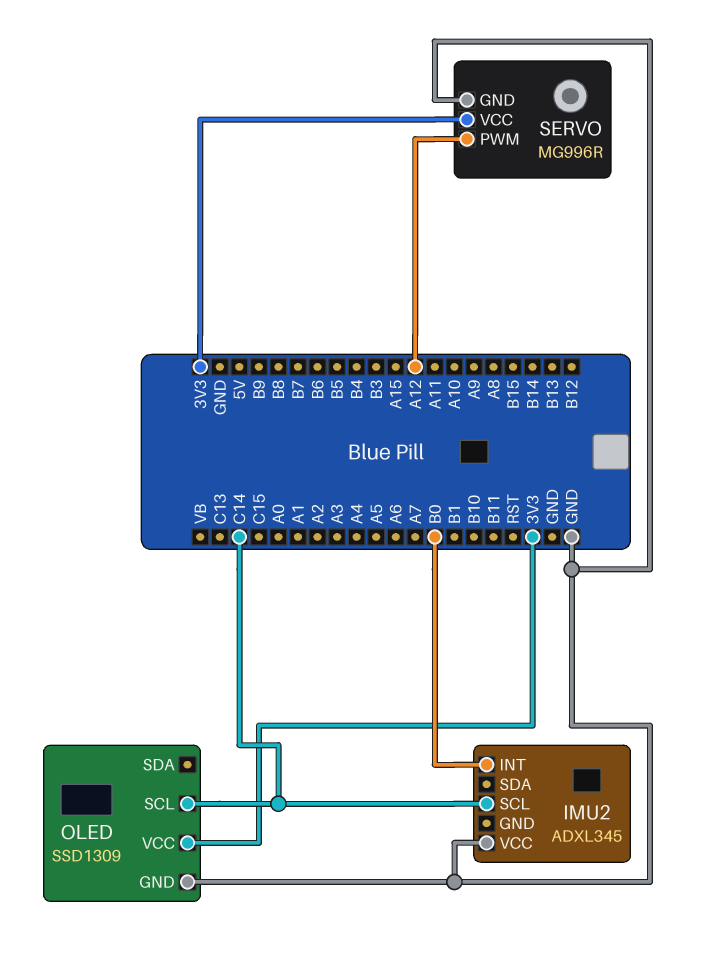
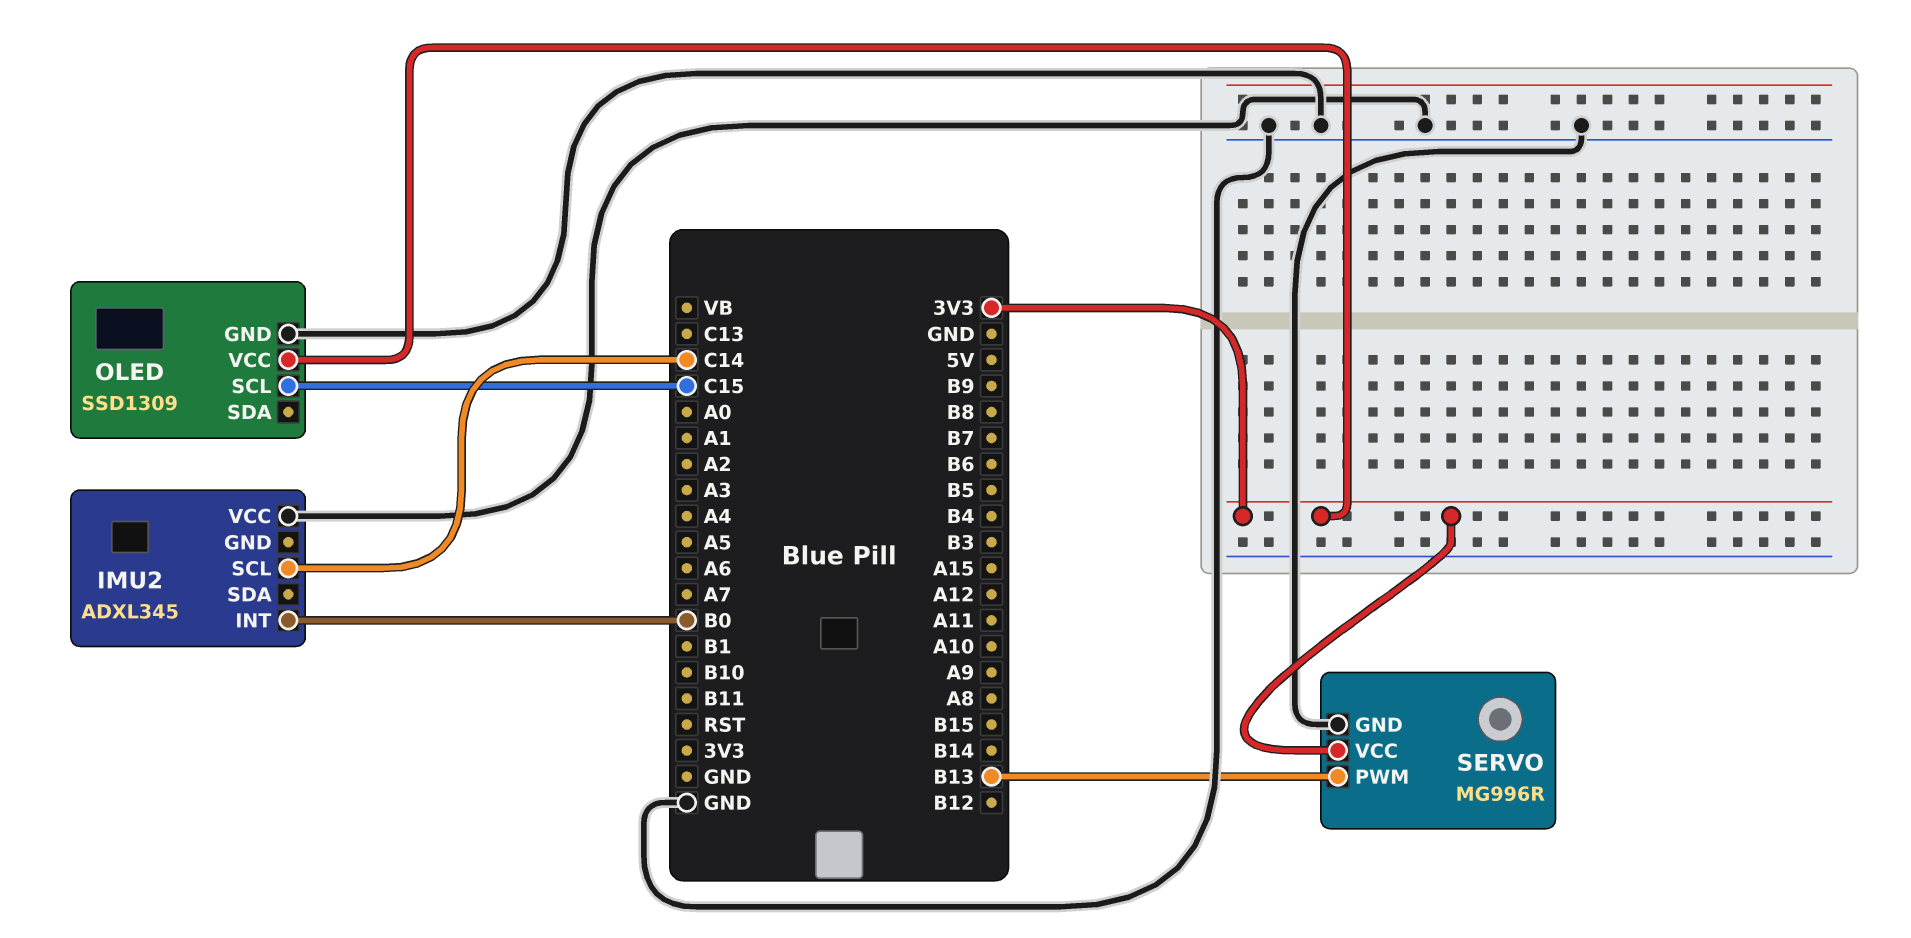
OLED pin SCL: C14 -> C15
SERVO pin PWM: A12 -> B13

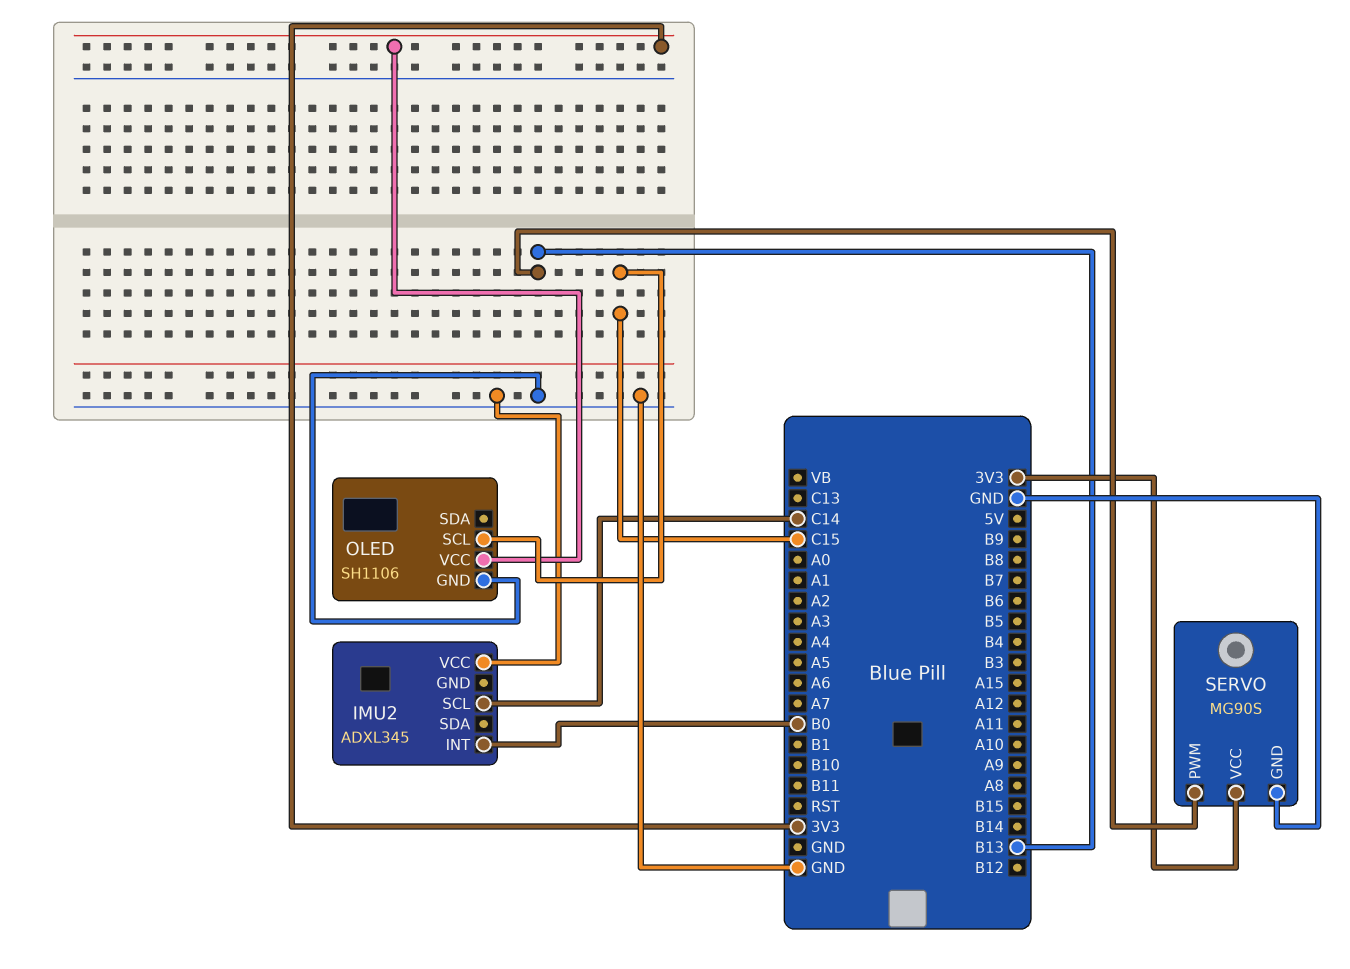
OLED: SSD1309 -> SH1106
SERVO: MG996R -> MG90S

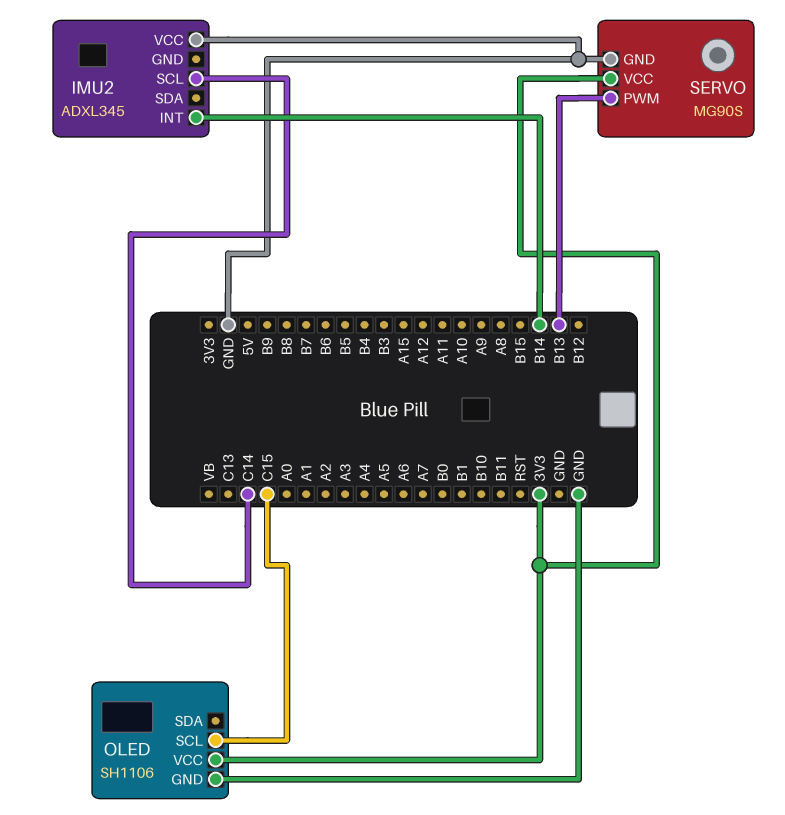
IMU2 pin INT: B0 -> B14

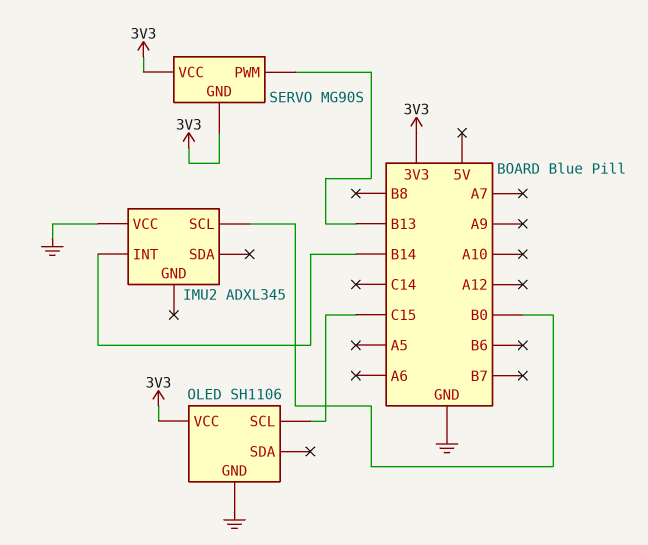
IMU2 pin SCL: C14 -> B0
SERVO pin GND: GND -> 3V3

